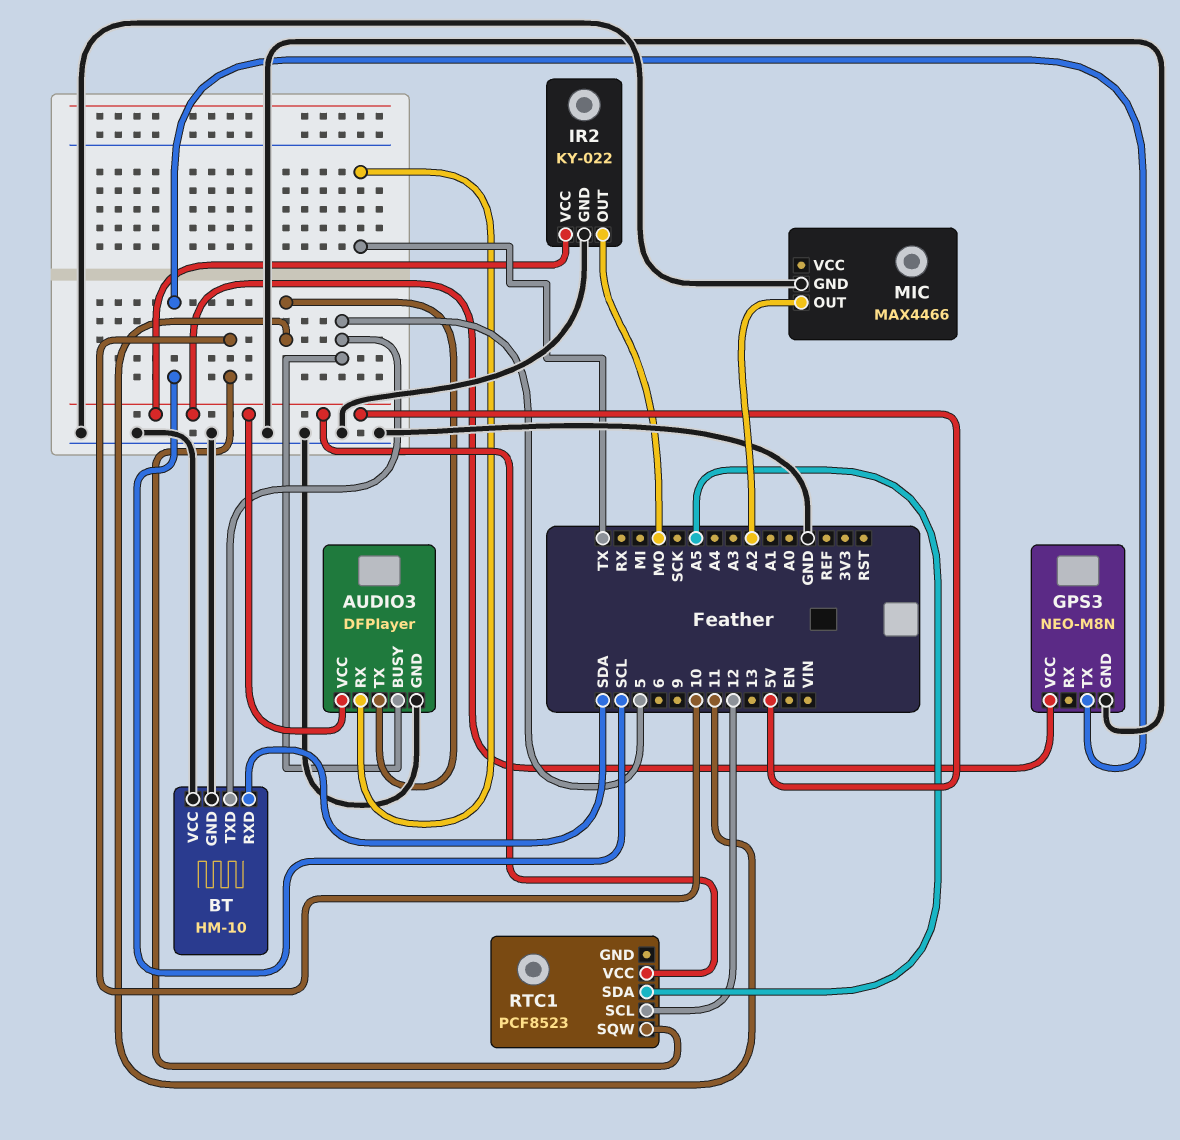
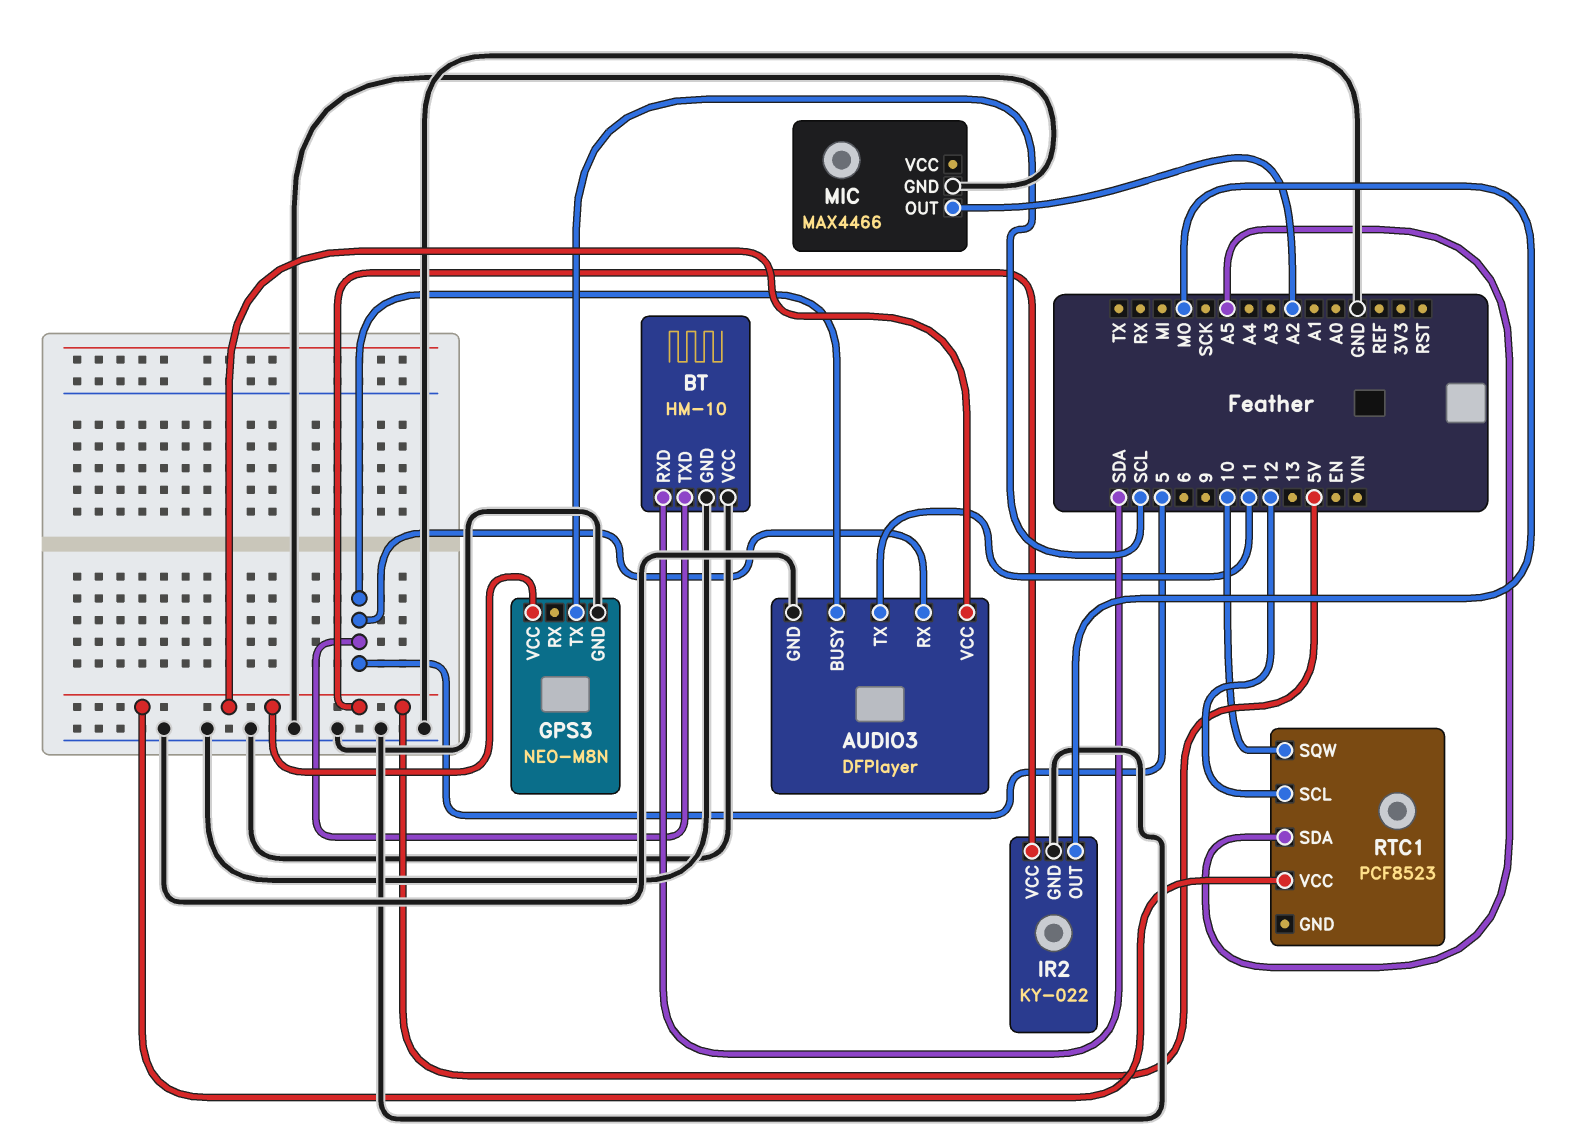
AUDIO3 pin RX: TX -> 5

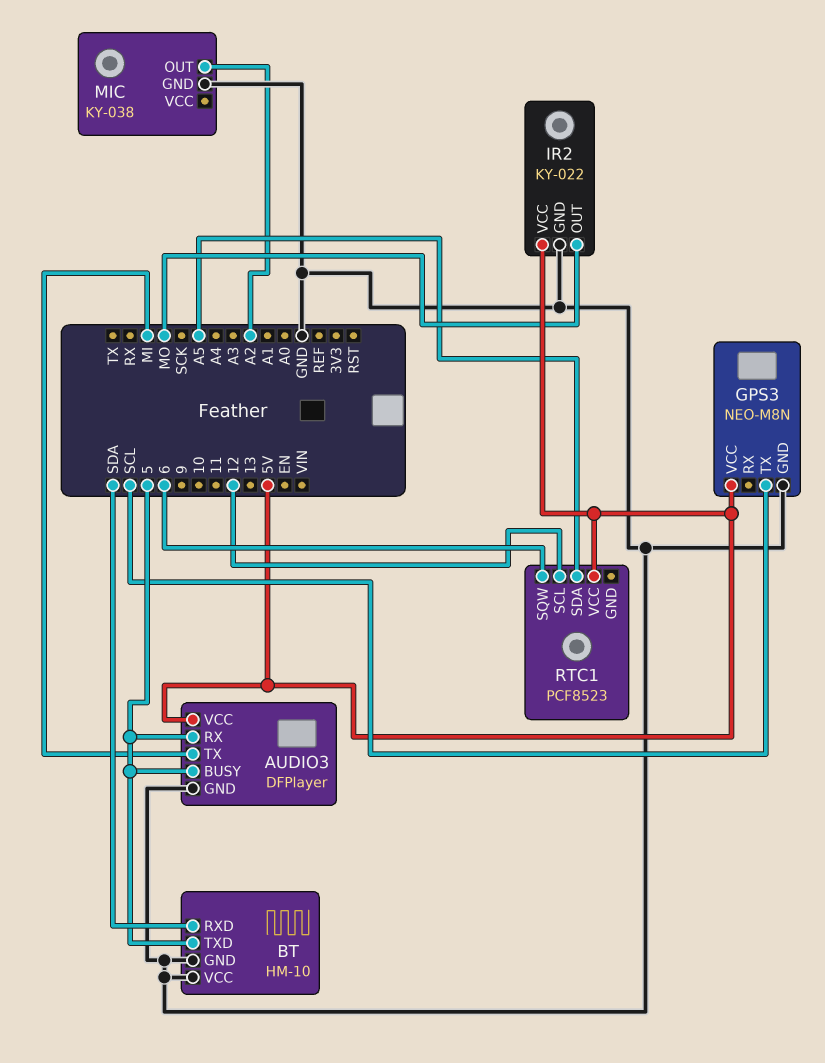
AUDIO3 pin TX: 11 -> MI
MIC: MAX4466 -> KY-038
RTC1 pin SQW: 10 -> 6

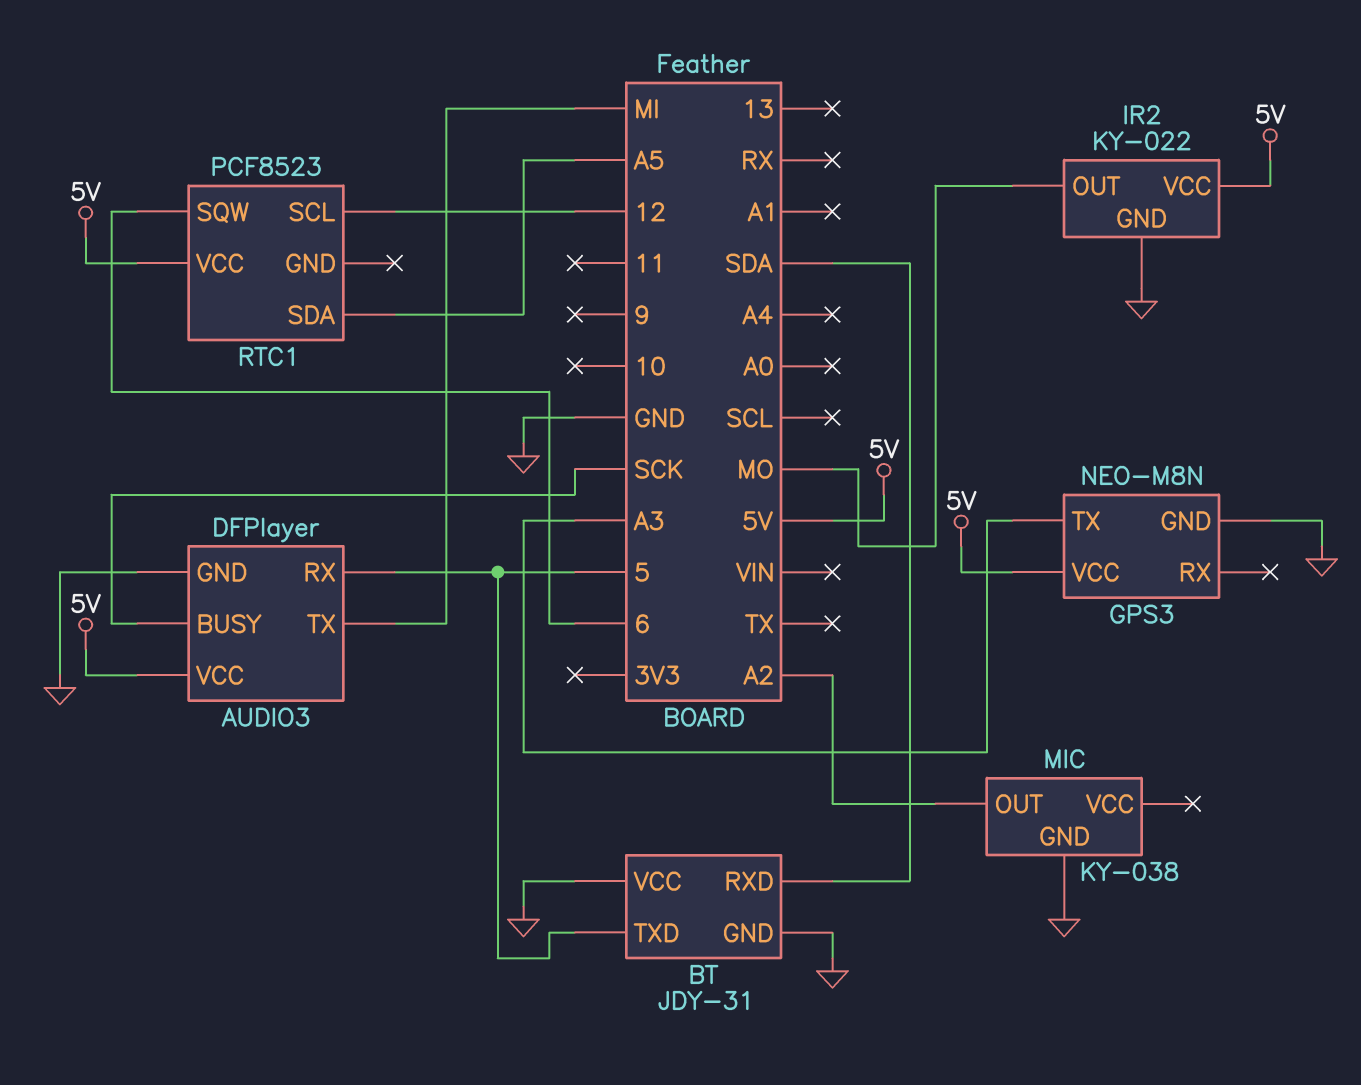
AUDIO3 pin BUSY: 5 -> SCK
BT: HM-10 -> JDY-31
GPS3 pin TX: SCL -> A3

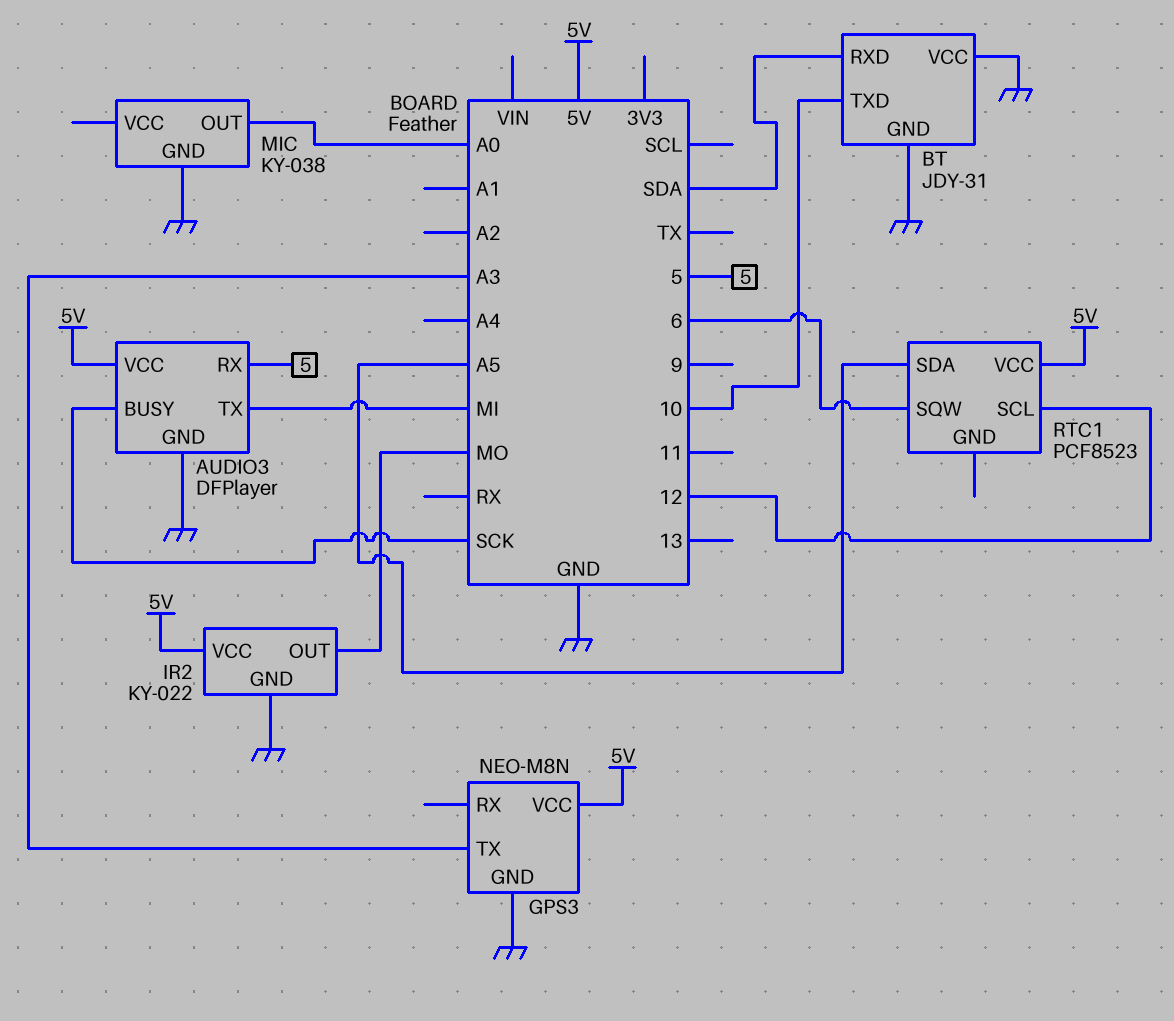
BT pin TXD: 5 -> 10
MIC pin OUT: A2 -> A0

